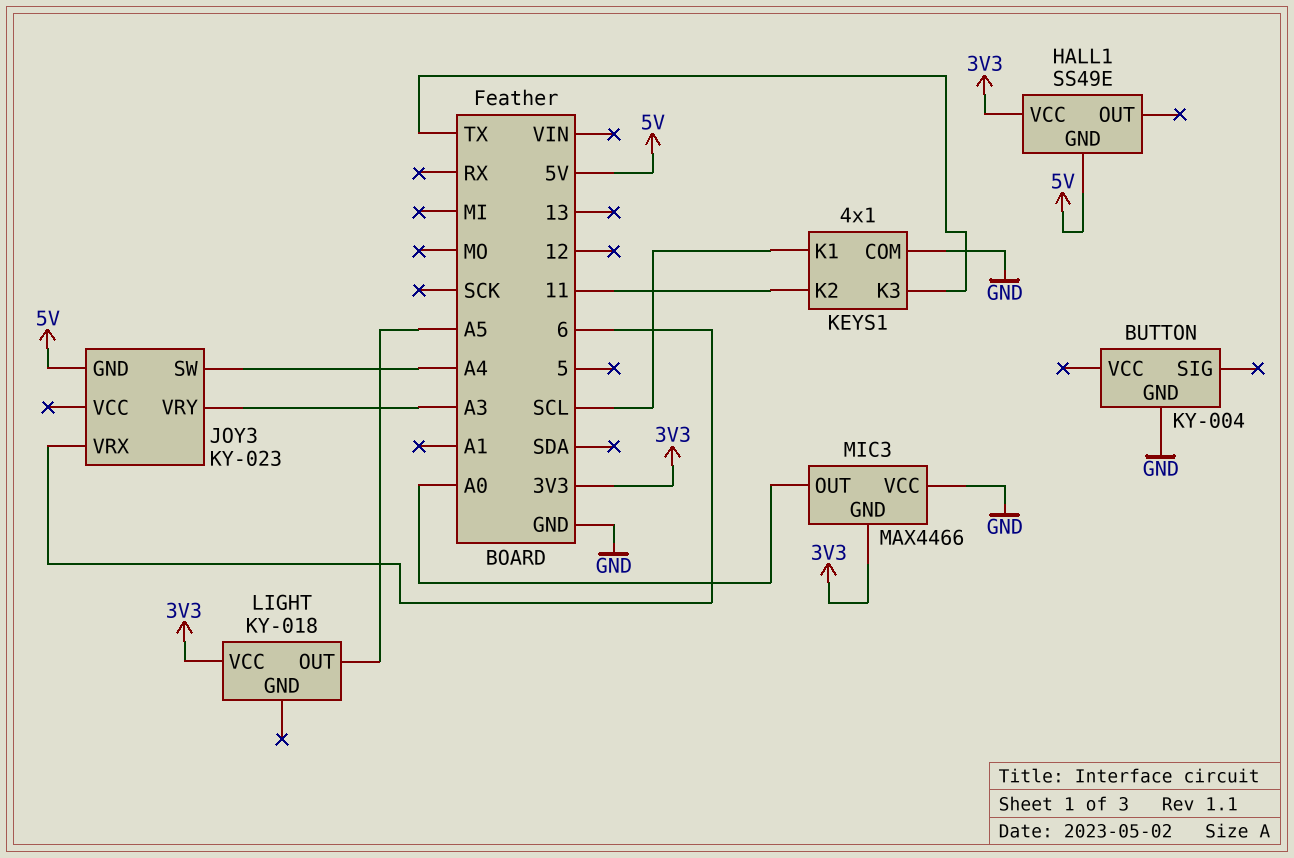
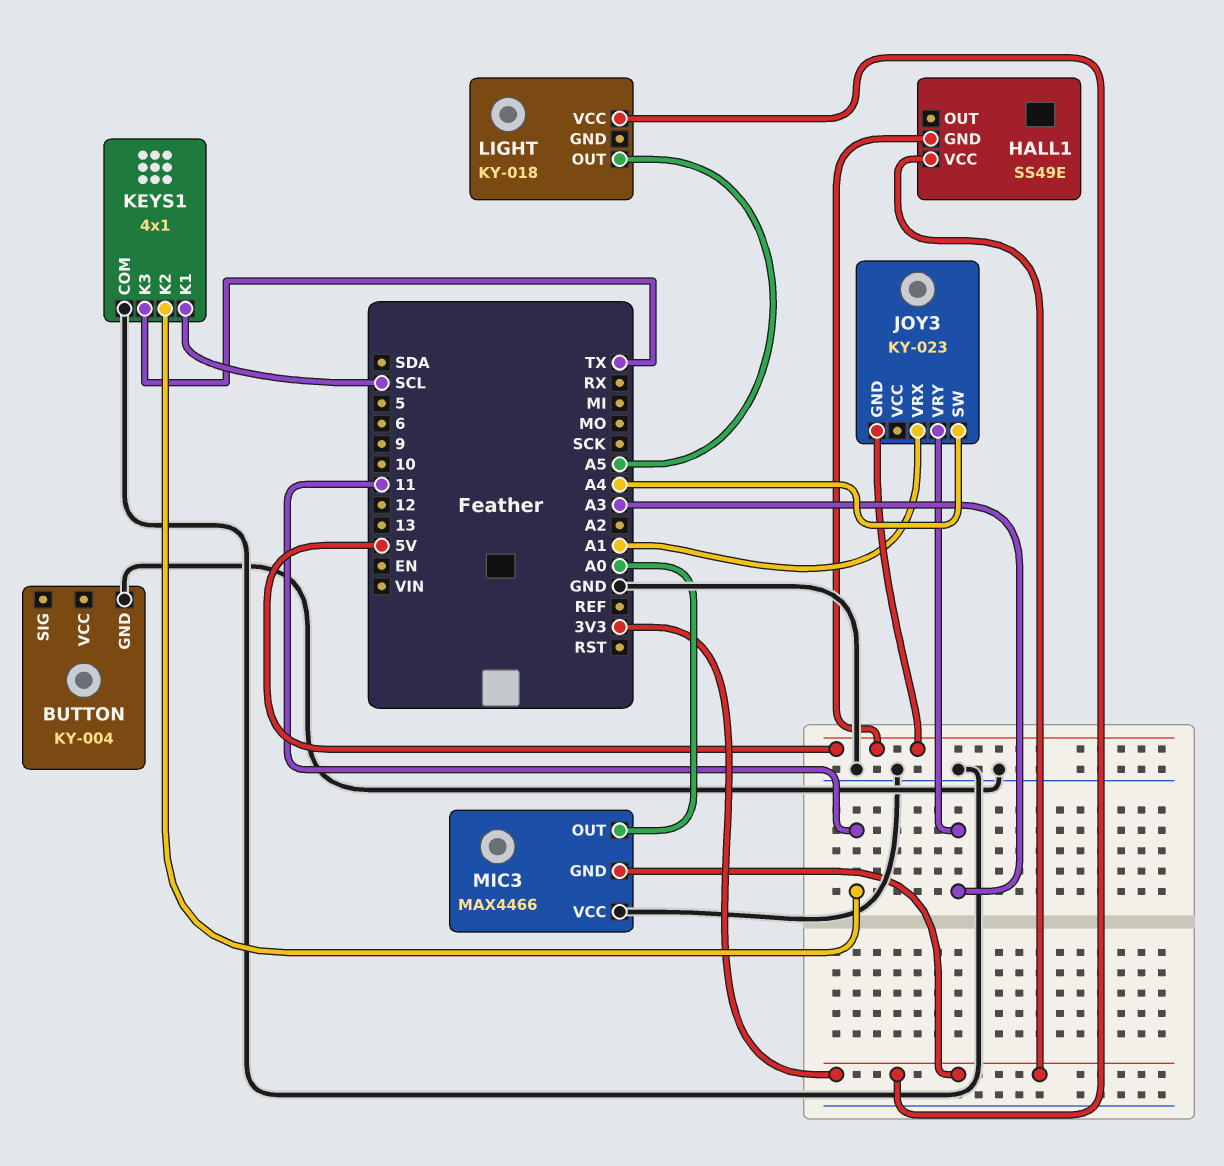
JOY3 pin VRX: 6 -> A1

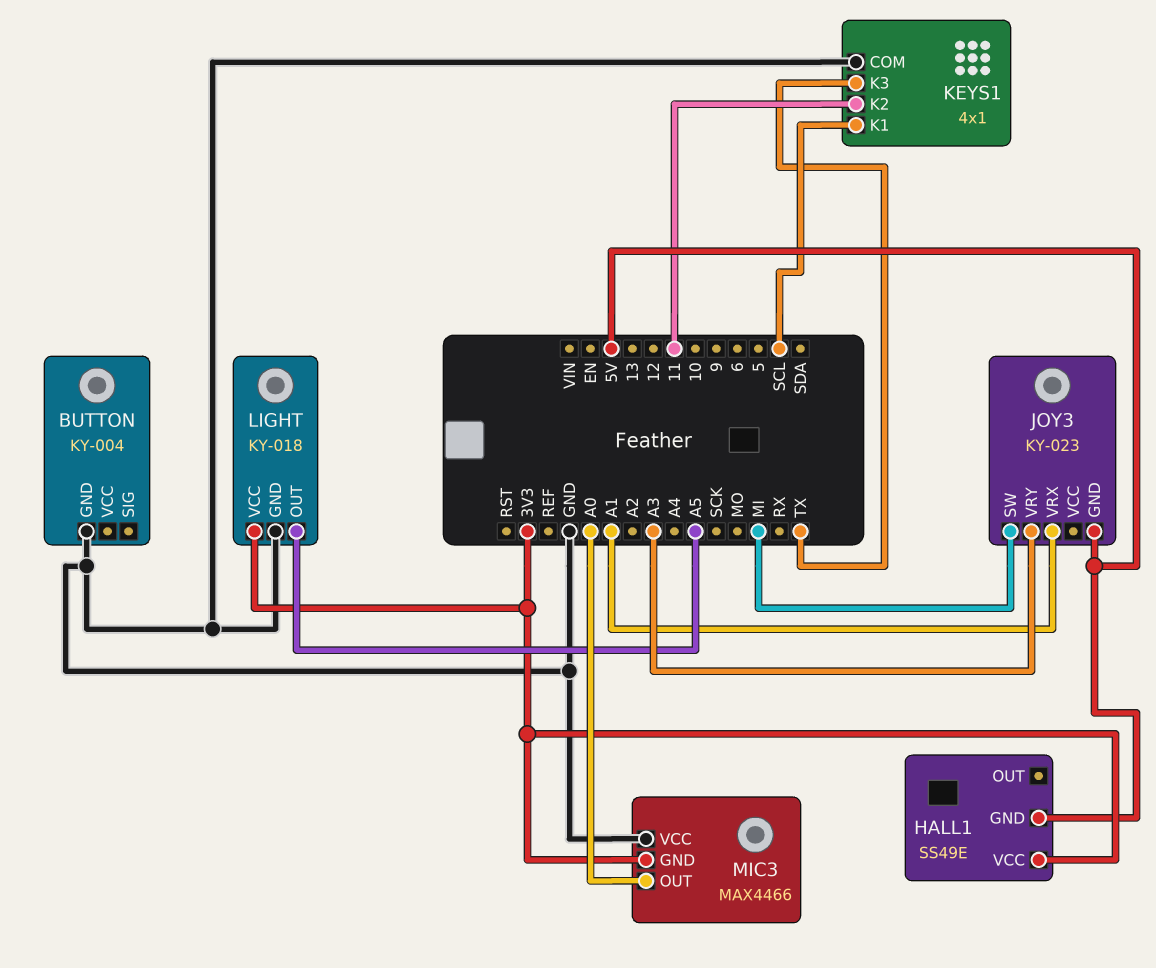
JOY3 pin SW: A4 -> MI
LIGHT pin GND: none -> GND

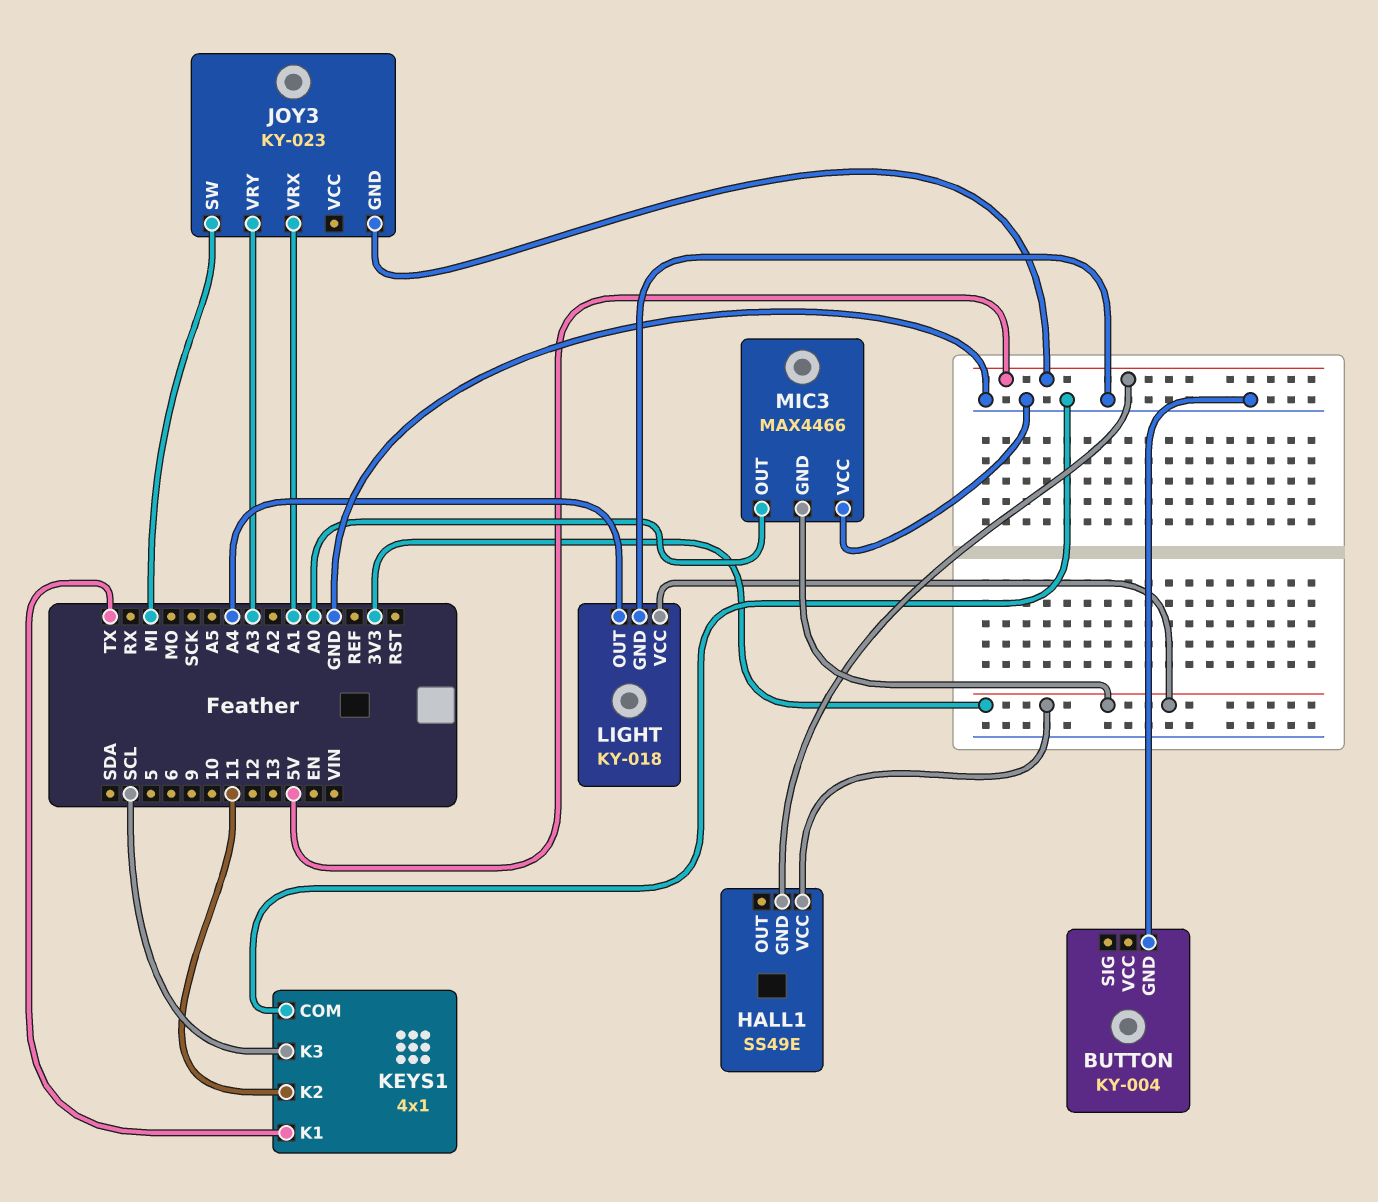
KEYS1 pin K1: SCL -> TX
KEYS1 pin K3: TX -> SCL
LIGHT pin OUT: A5 -> A4

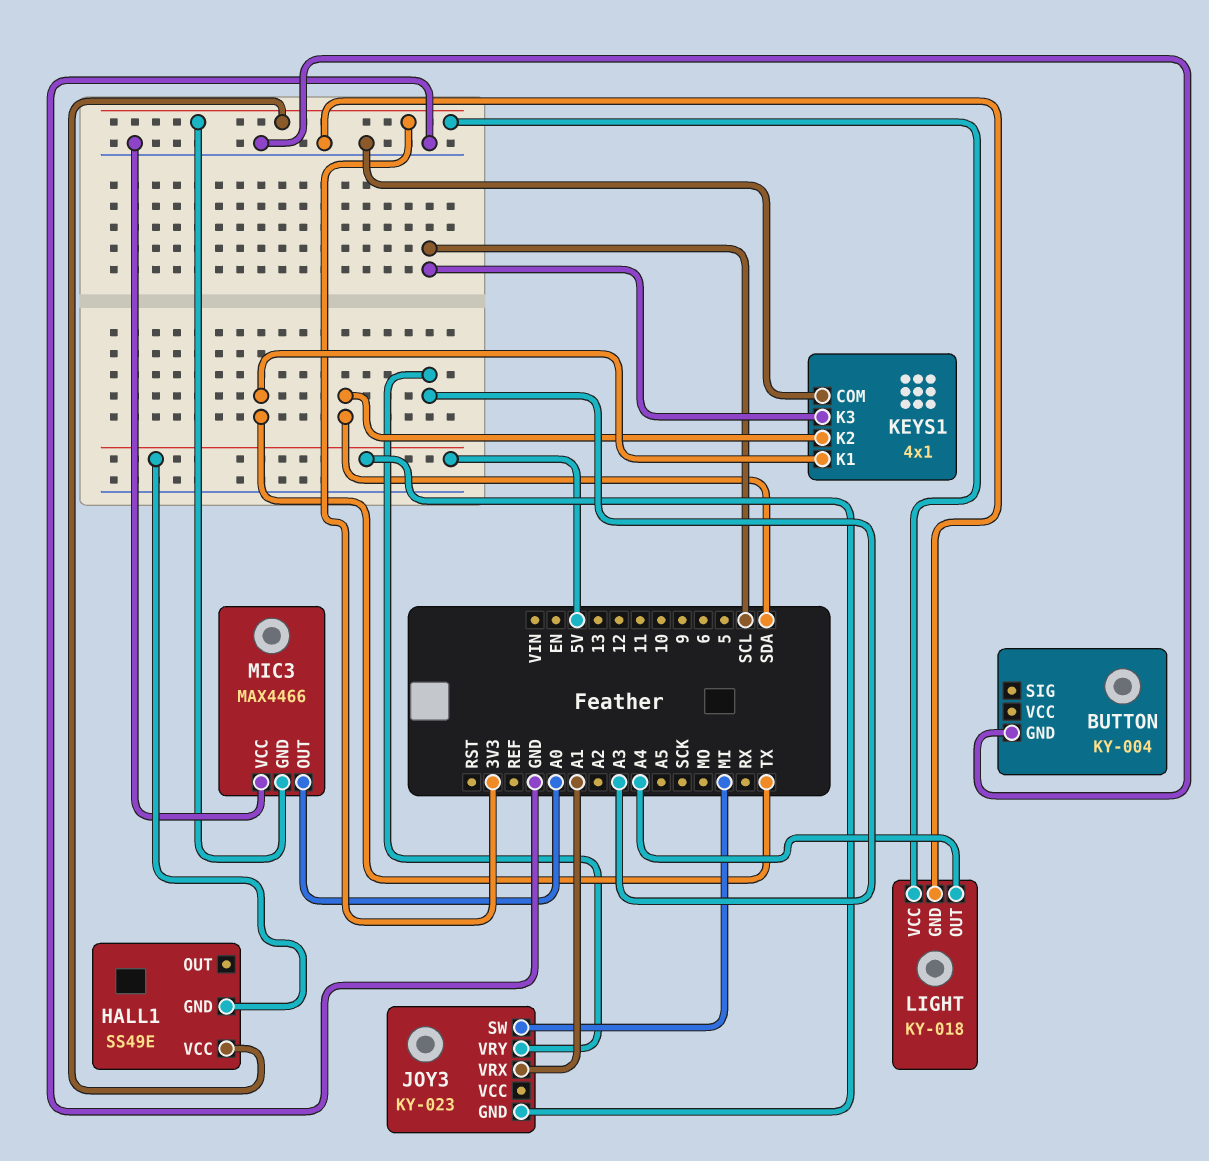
KEYS1 pin K2: 11 -> SDA

